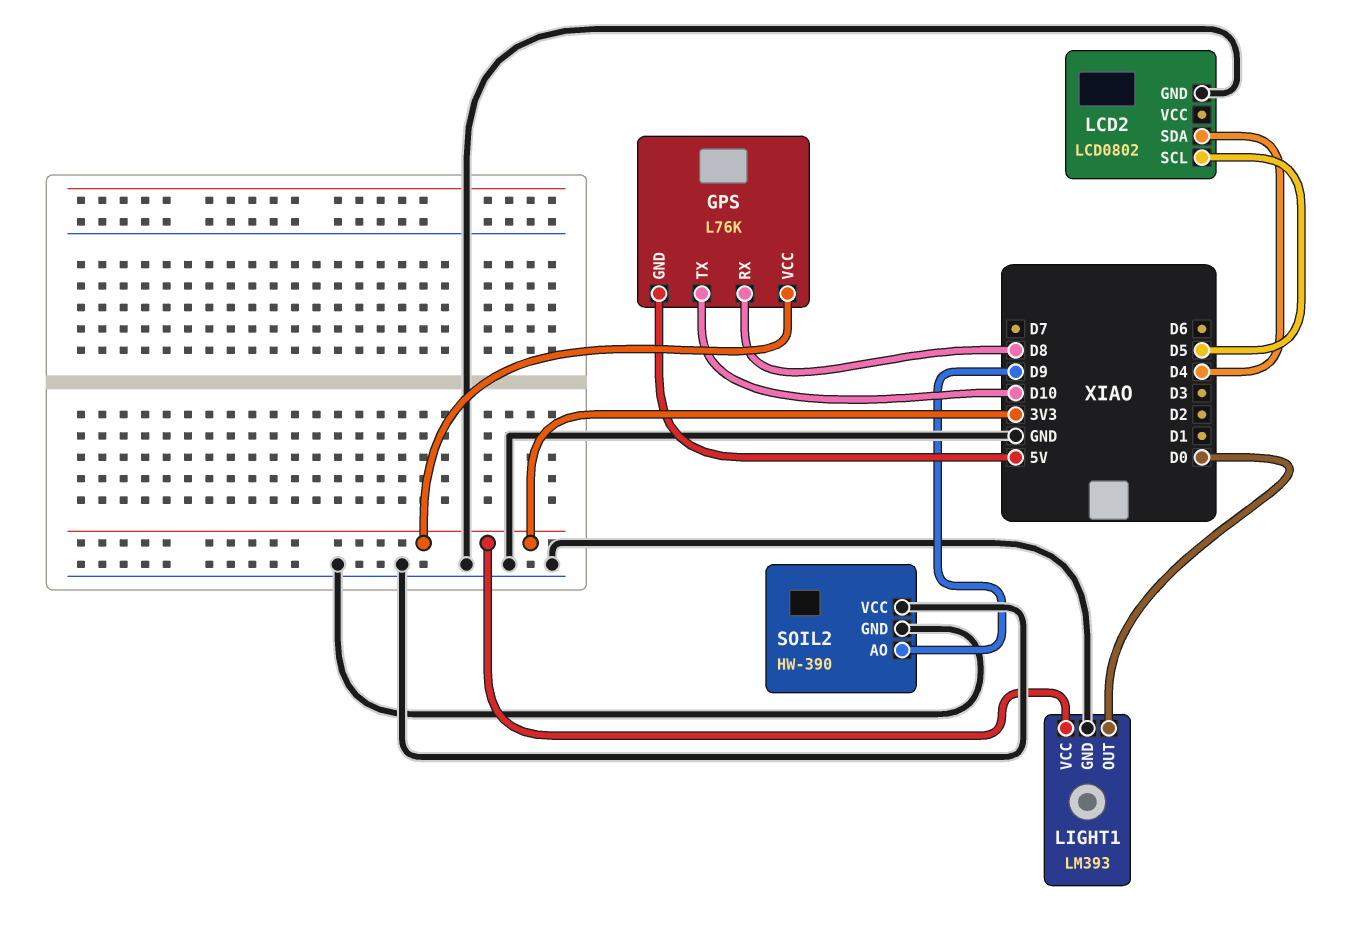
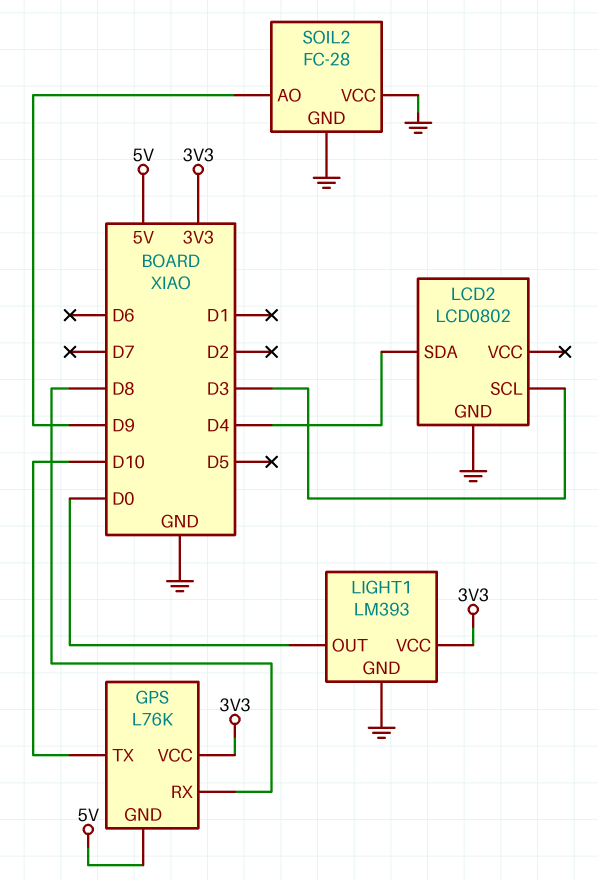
LCD2 pin SCL: D5 -> D3
SOIL2: HW-390 -> FC-28

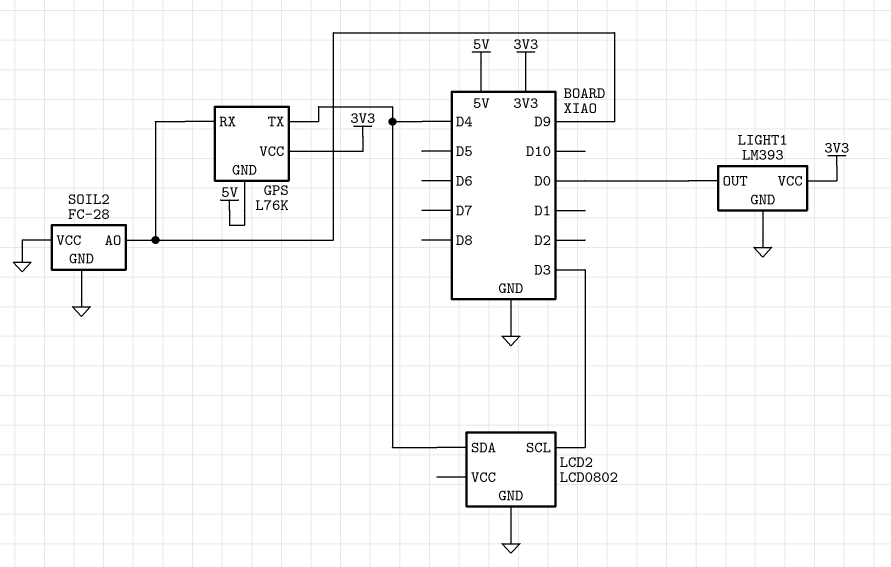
GPS pin RX: D8 -> D9
GPS pin TX: D10 -> D4

